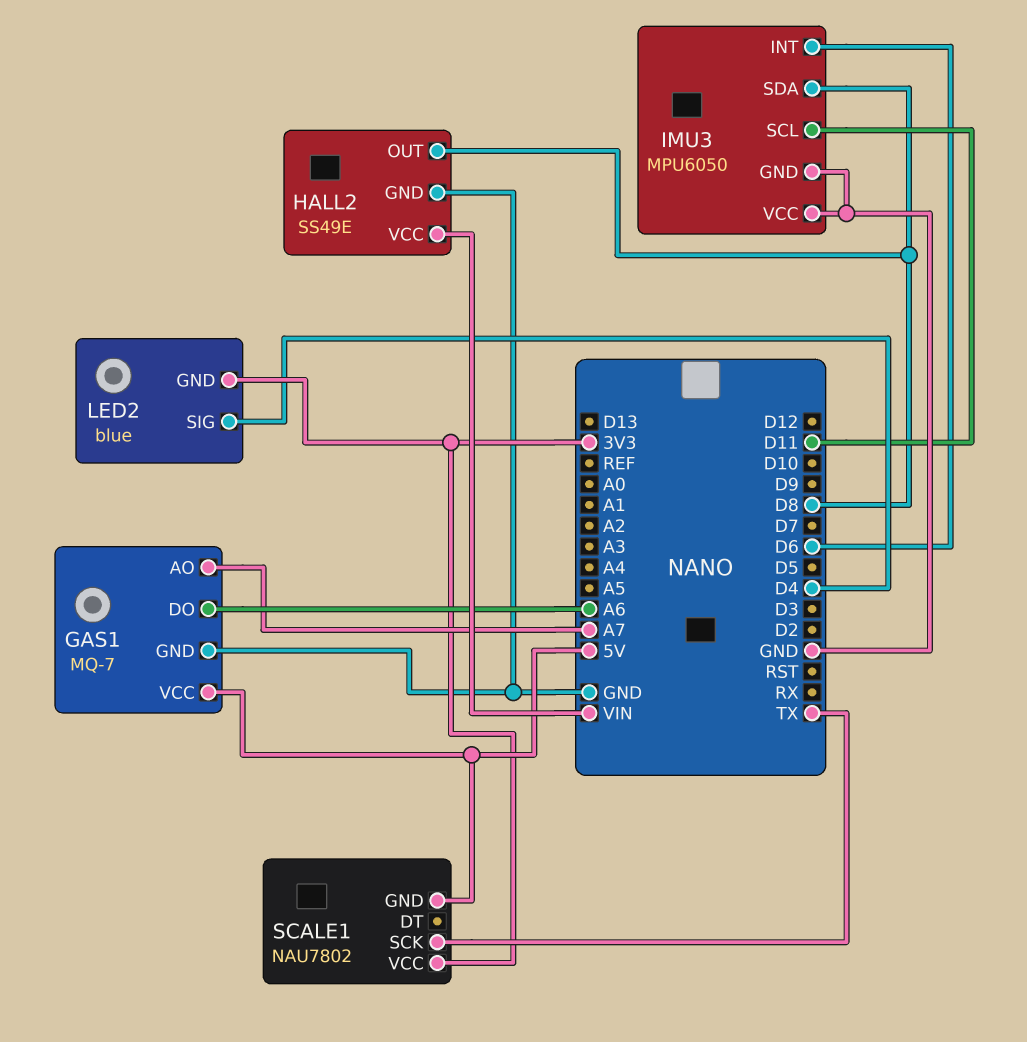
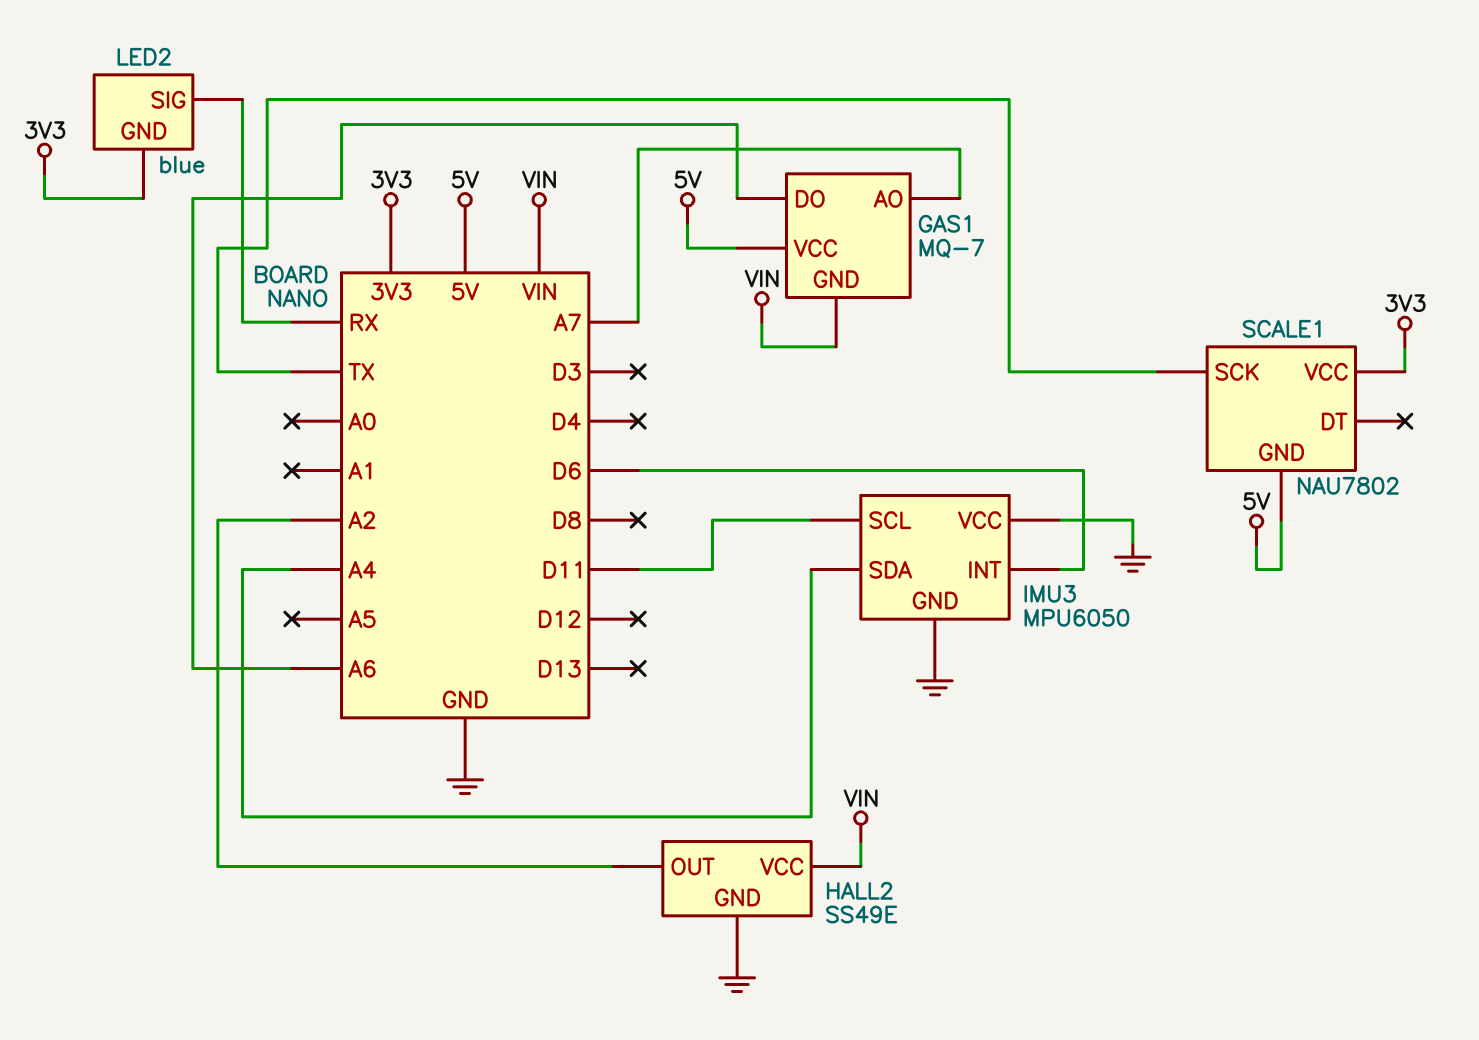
GAS1 pin GND: GND -> VIN
HALL2 pin OUT: D8 -> A2
IMU3 pin SDA: D8 -> A4
LED2 pin SIG: D4 -> RX

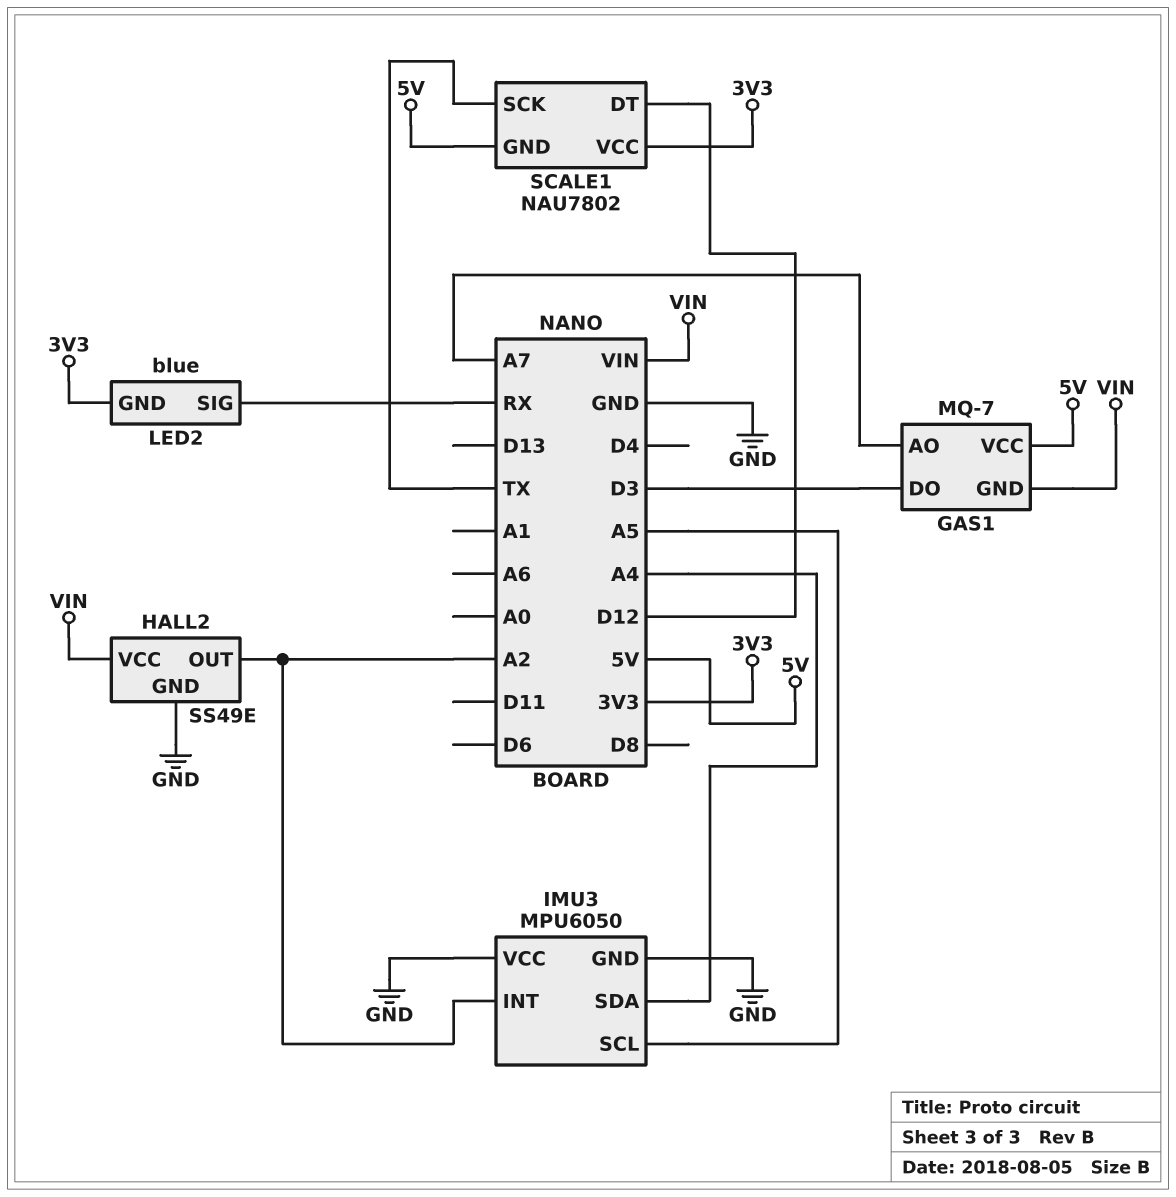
GAS1 pin DO: A6 -> D3
IMU3 pin INT: D6 -> A2
IMU3 pin SCL: D11 -> A5
SCALE1 pin DT: none -> D12

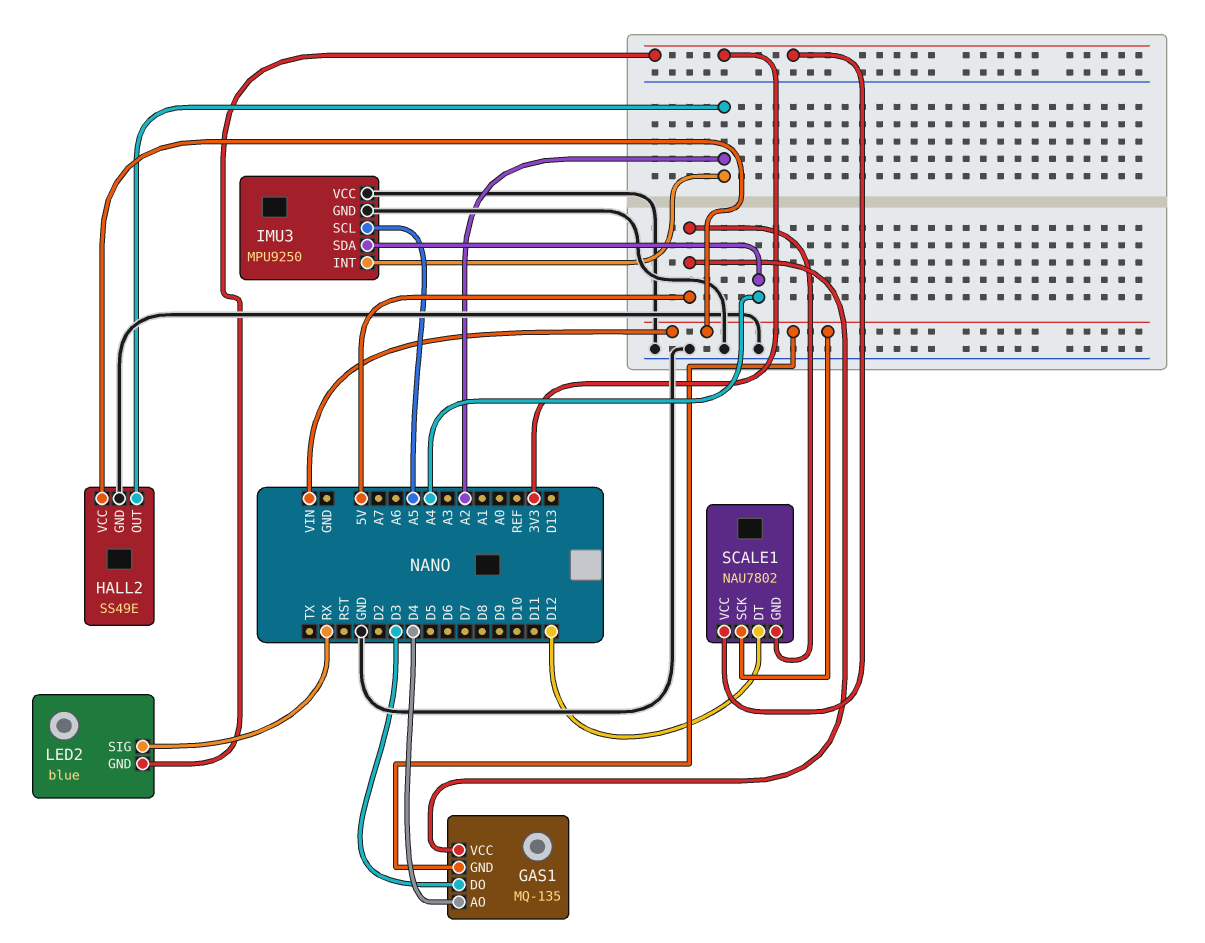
GAS1: MQ-7 -> MQ-135
GAS1 pin AO: A7 -> D4
IMU3: MPU6050 -> MPU9250
SCALE1 pin SCK: TX -> VIN

